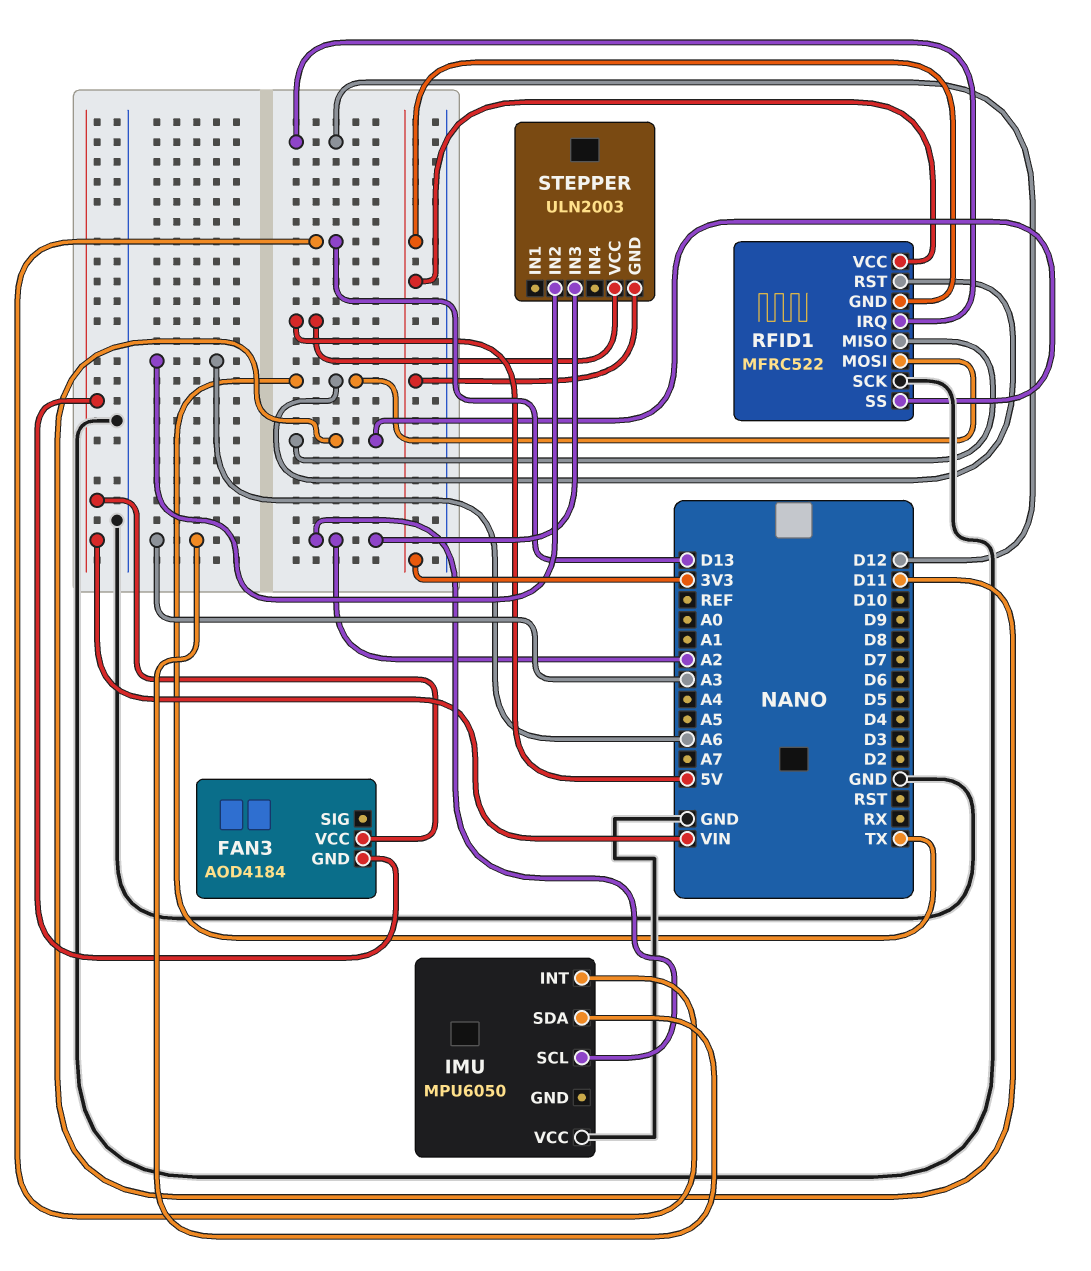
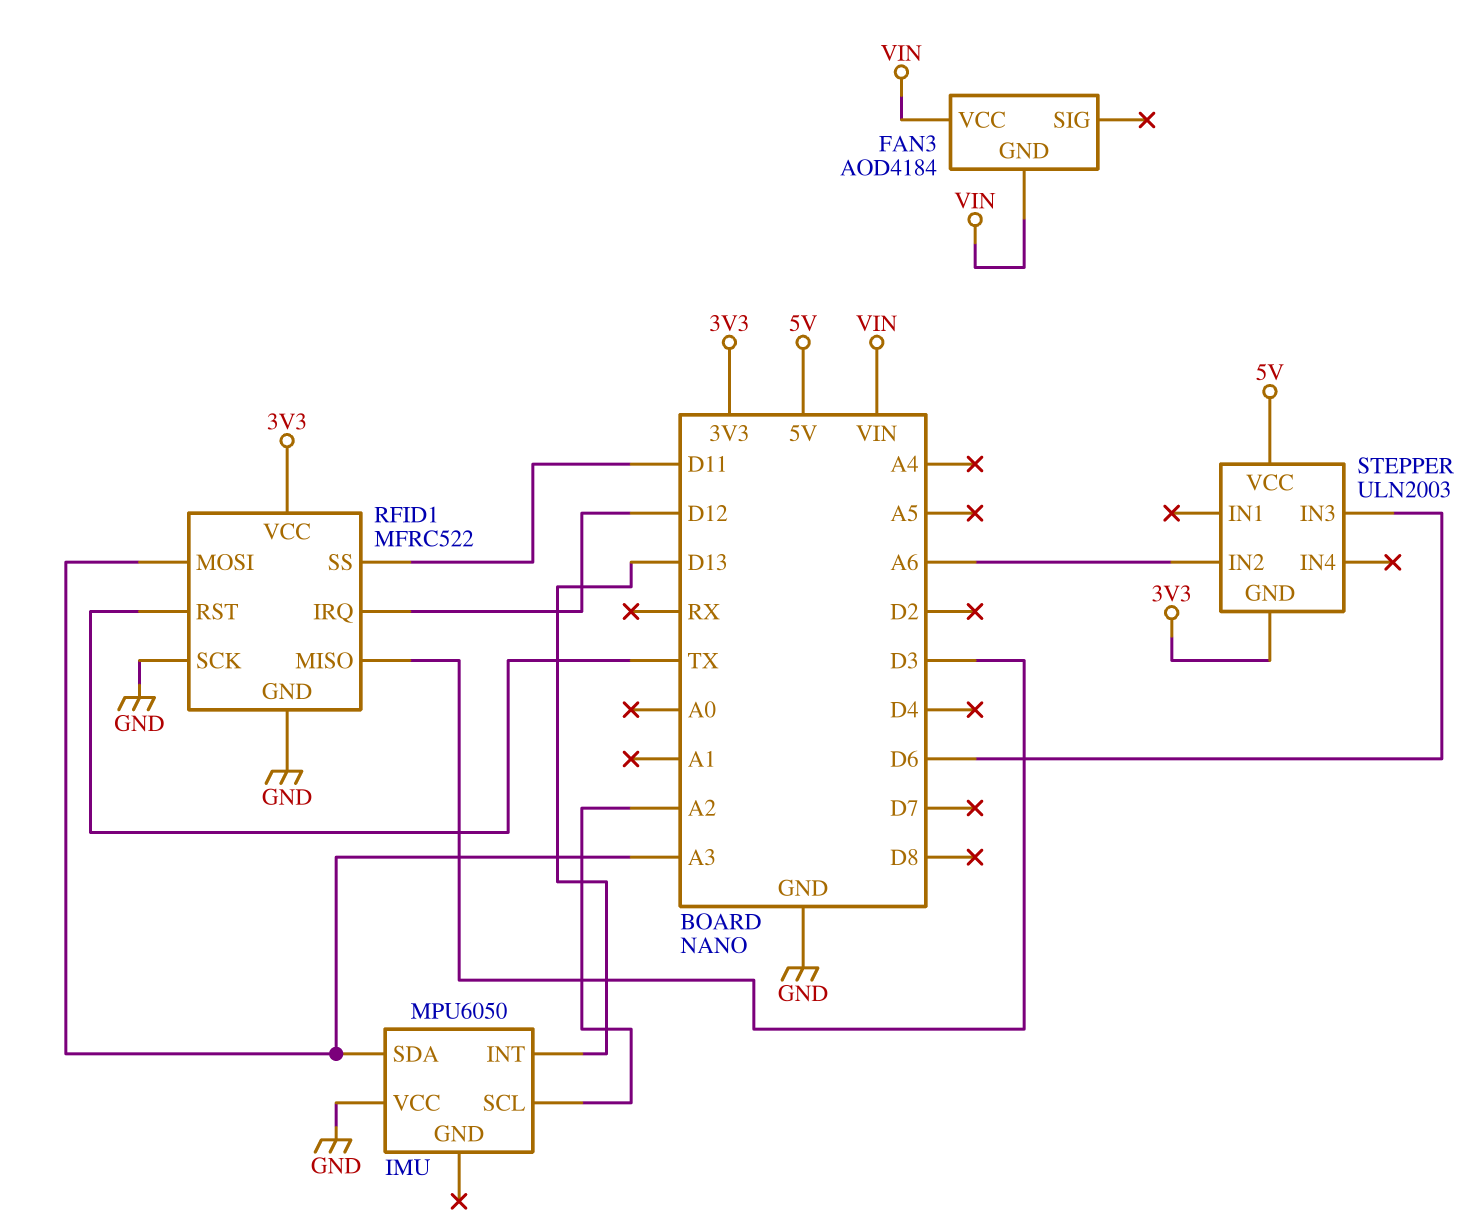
RFID1 pin GND: 3V3 -> GND
RFID1 pin MISO: D11 -> D3
RFID1 pin MOSI: TX -> A3
STEPPER pin IN3: A2 -> D6

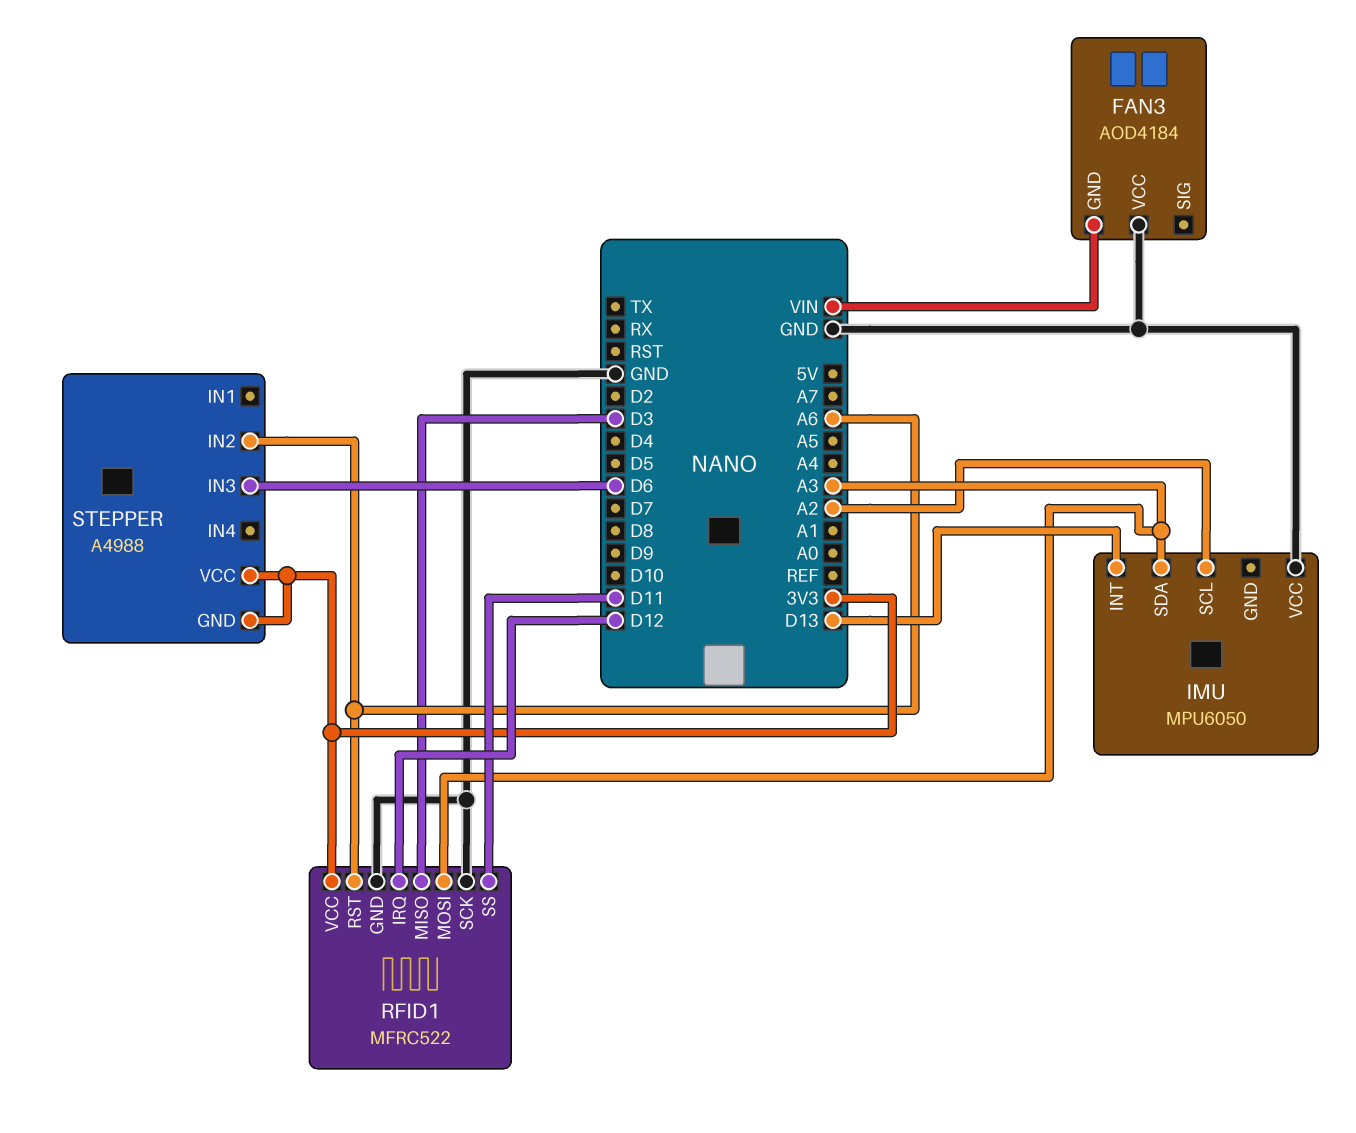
FAN3 pin VCC: VIN -> GND
RFID1 pin RST: TX -> A6
STEPPER: ULN2003 -> A4988
STEPPER pin VCC: 5V -> 3V3

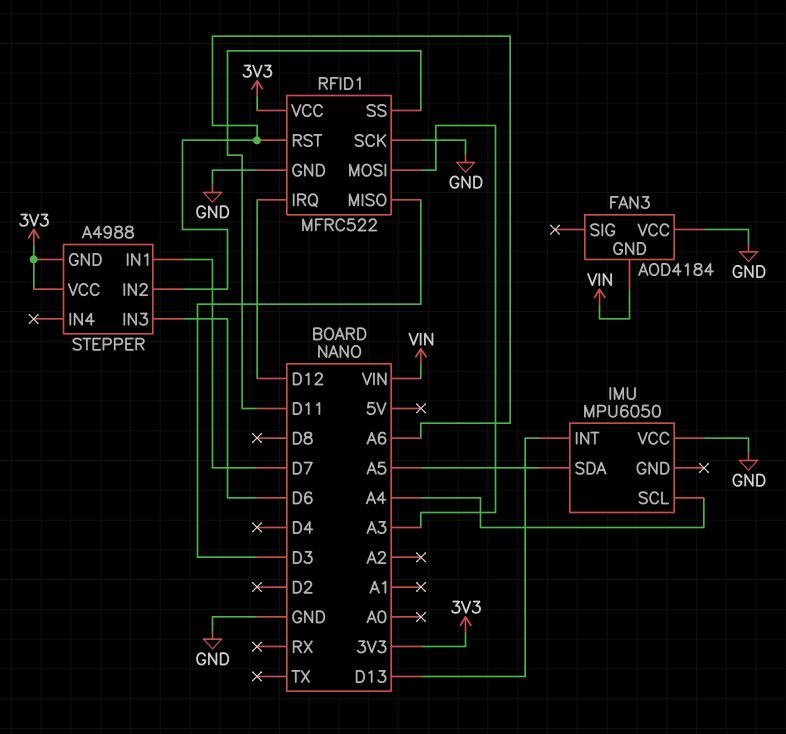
IMU pin SCL: A2 -> A4
IMU pin SDA: A3 -> A5
STEPPER pin IN1: none -> D7

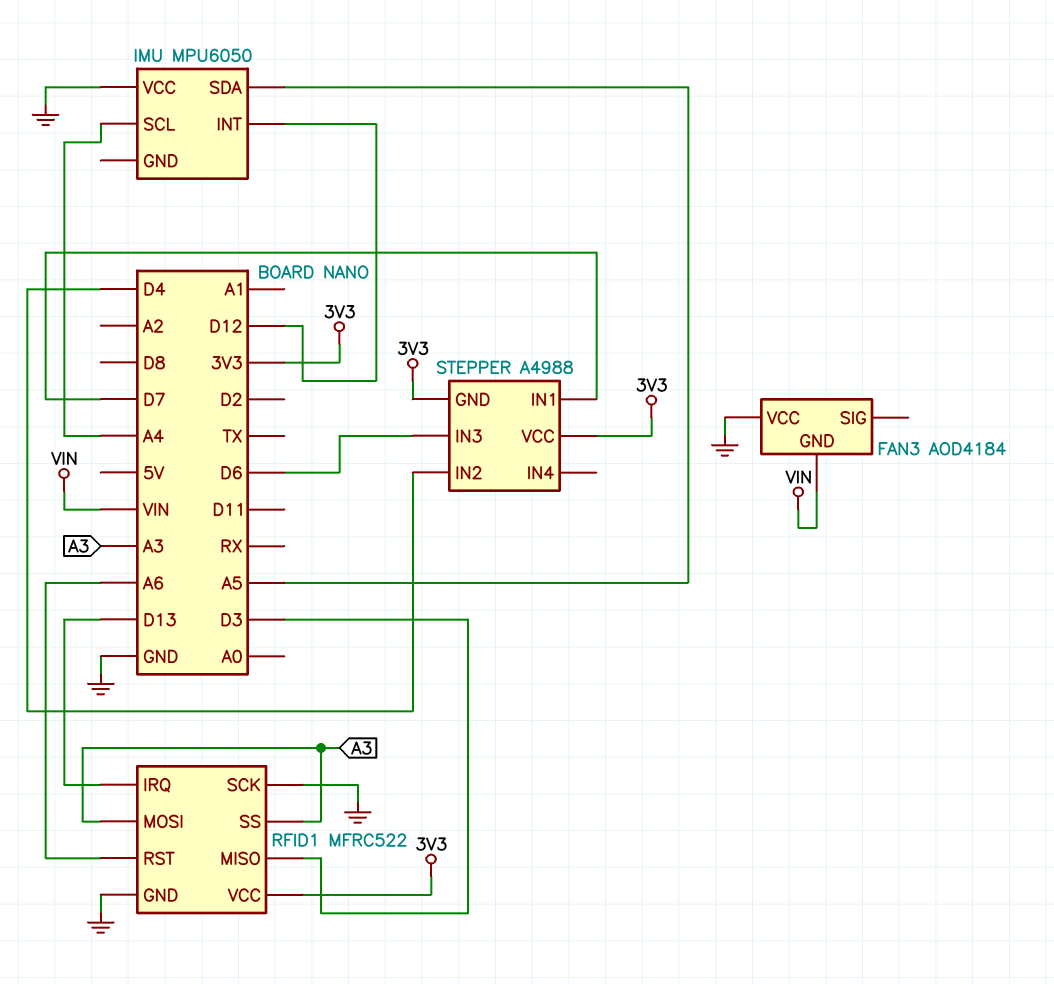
IMU pin INT: D13 -> D12
RFID1 pin IRQ: D12 -> D13
RFID1 pin SS: D11 -> A3
STEPPER pin IN2: A6 -> D4

